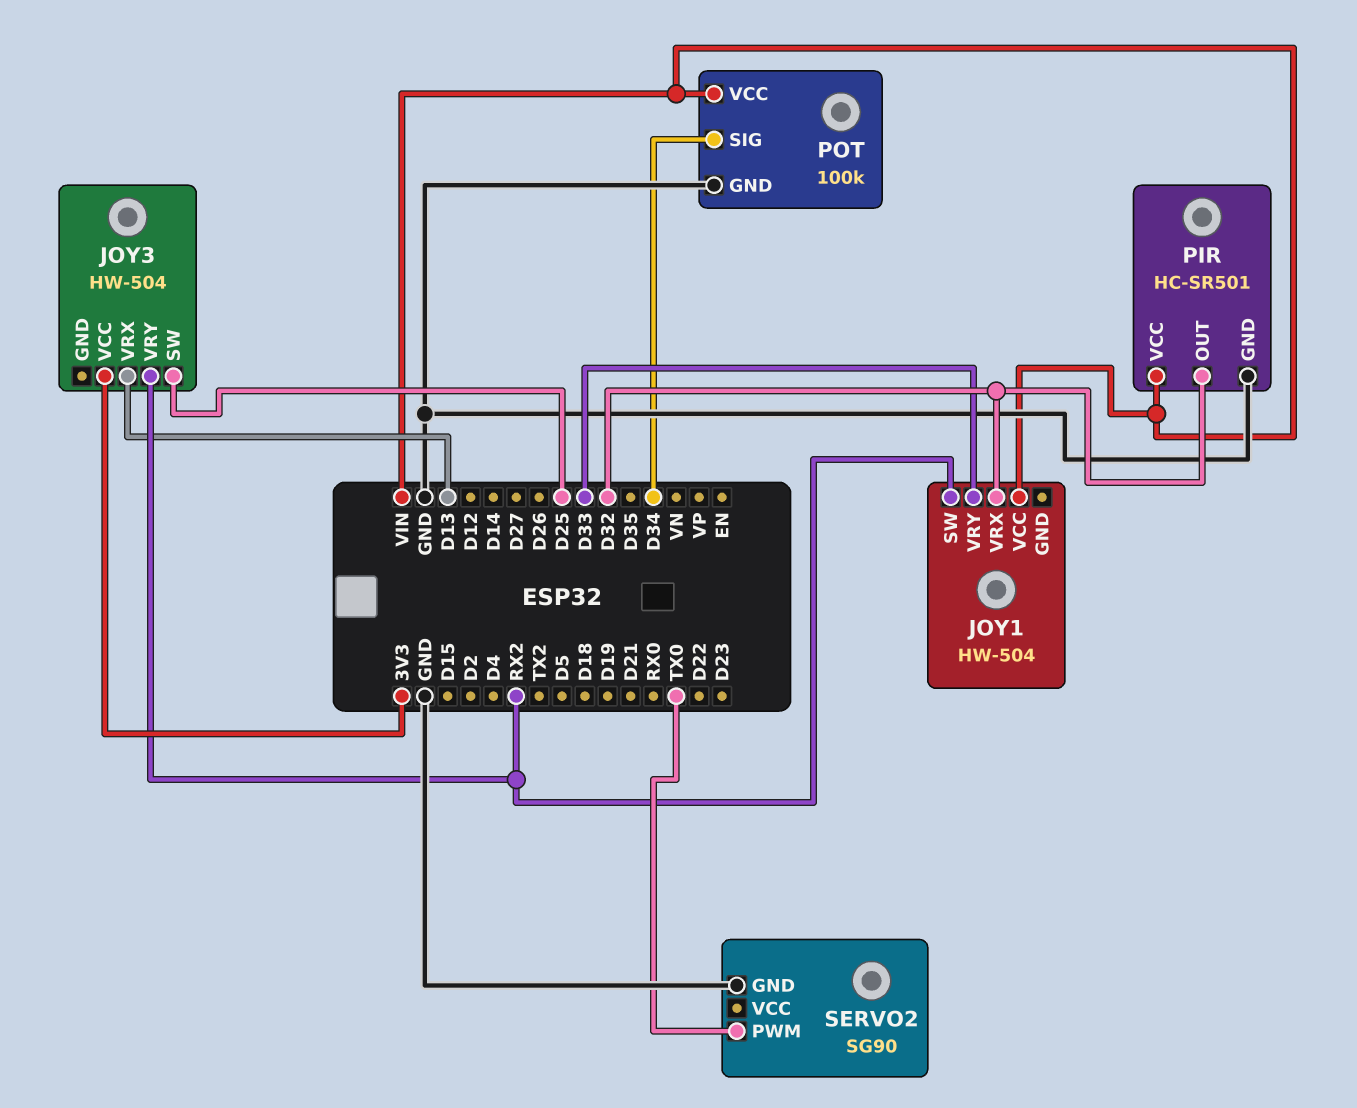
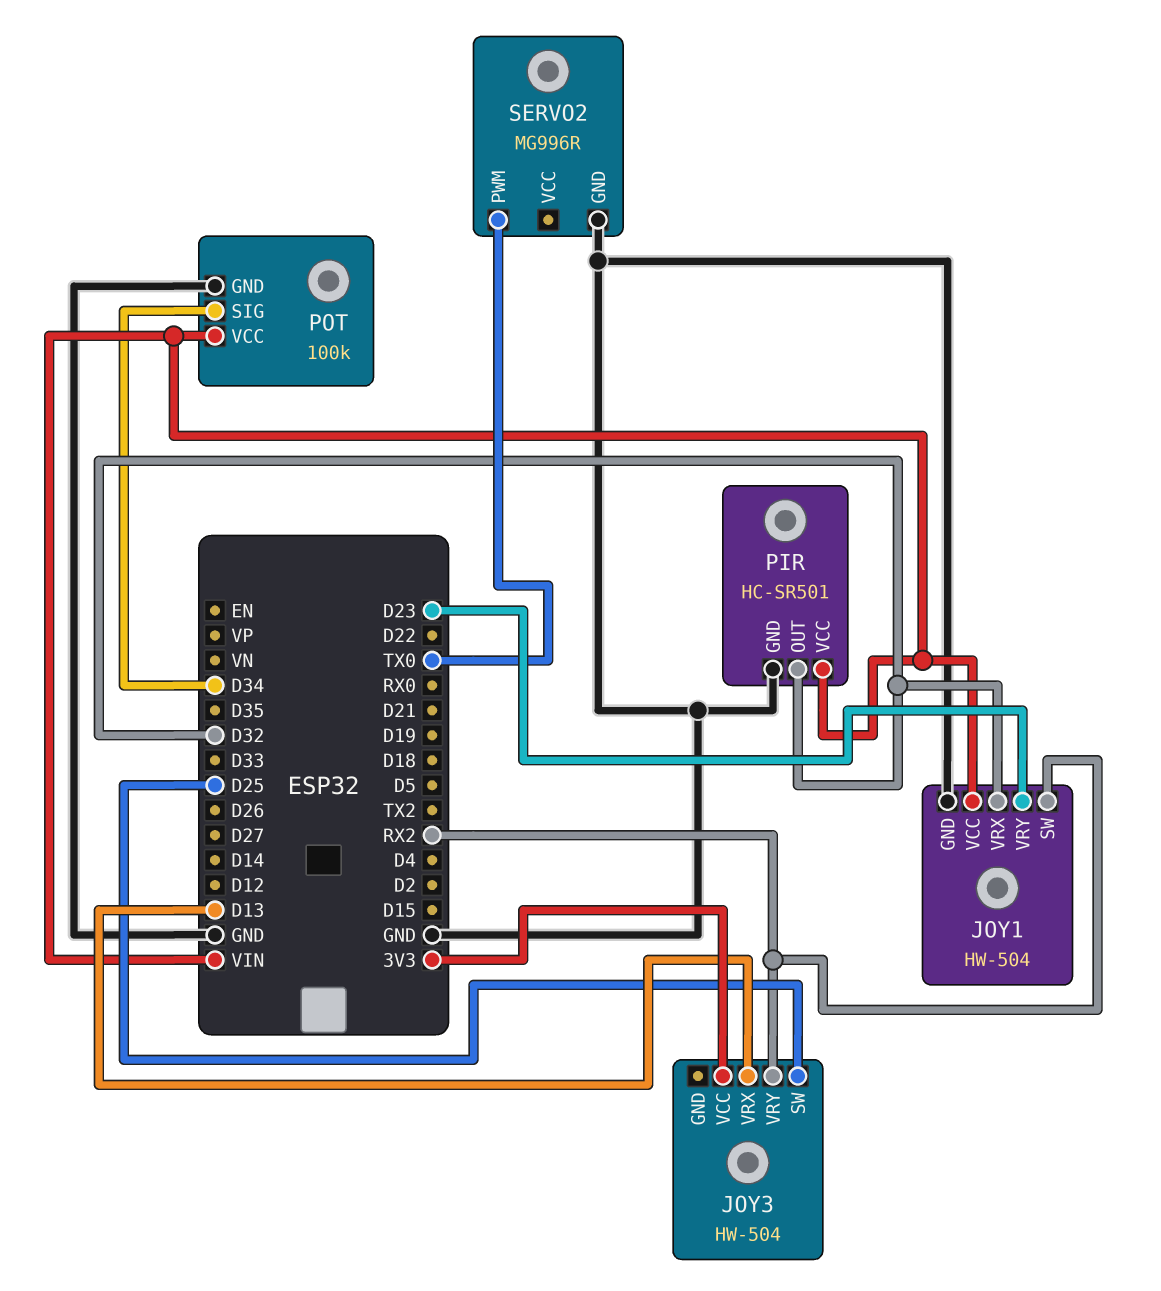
JOY1 pin GND: none -> GND
JOY1 pin VRY: D33 -> D23
SERVO2: SG90 -> MG996R

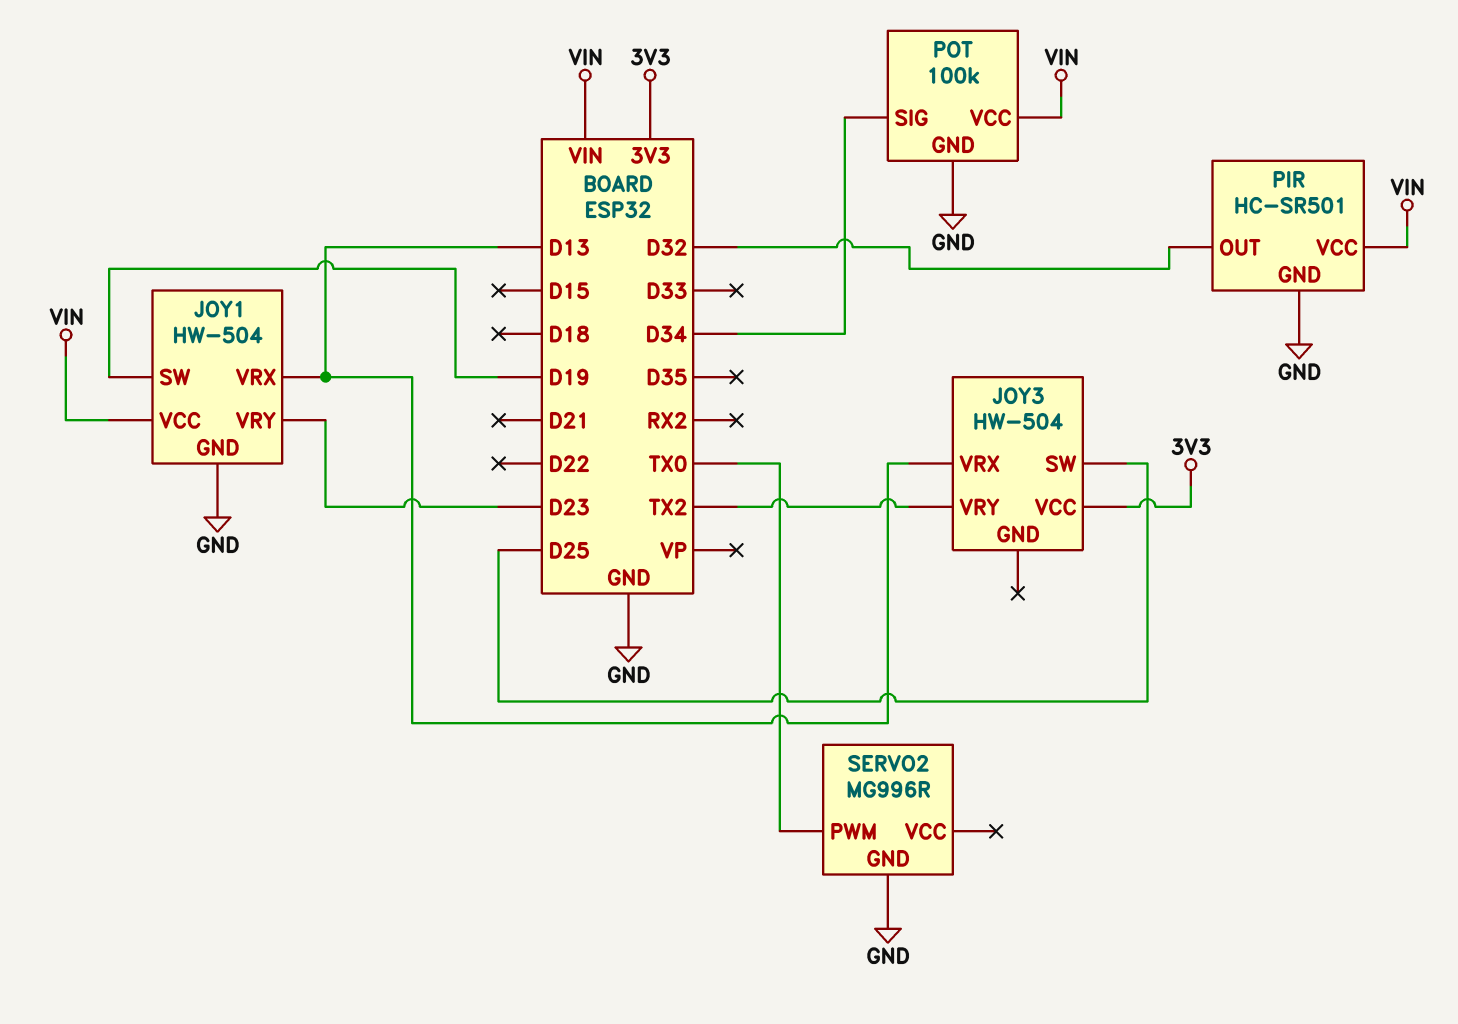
JOY1 pin SW: RX2 -> D19
JOY1 pin VRX: D32 -> D13
JOY3 pin VRY: RX2 -> TX2

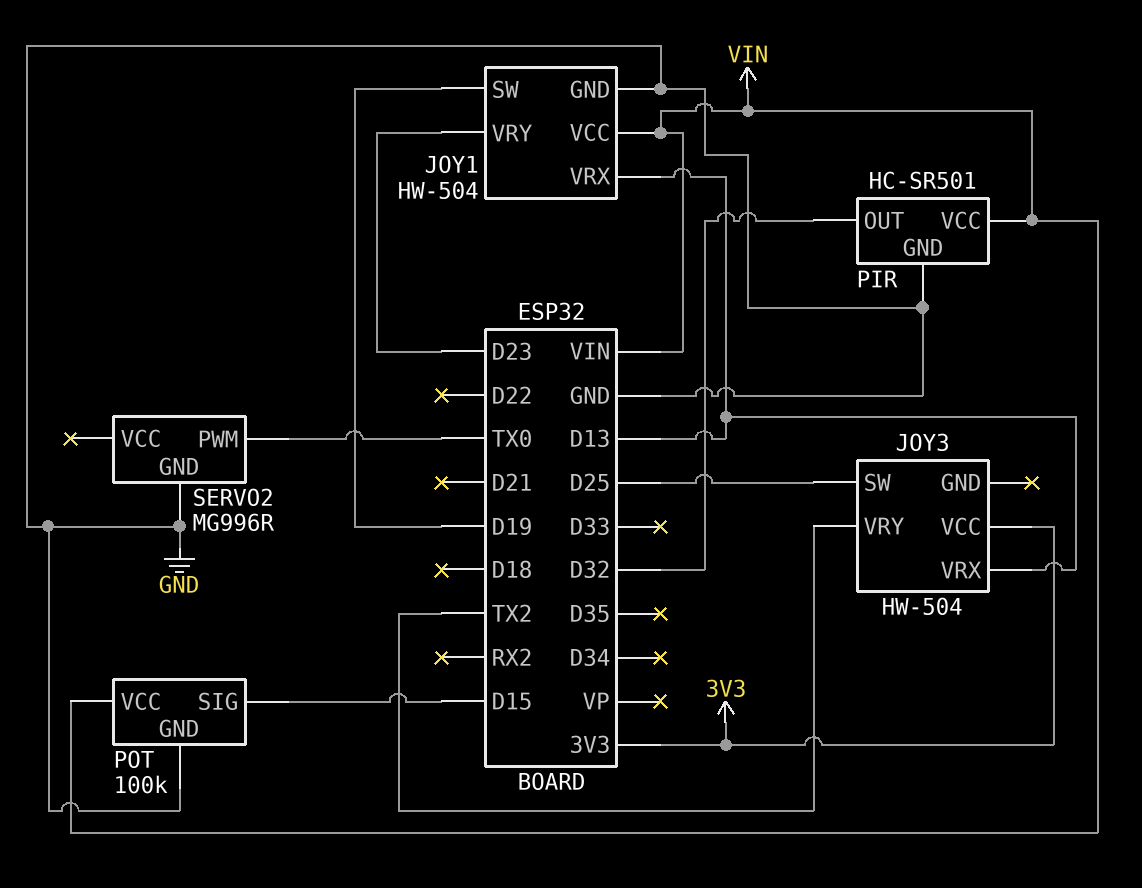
POT pin SIG: D34 -> D15

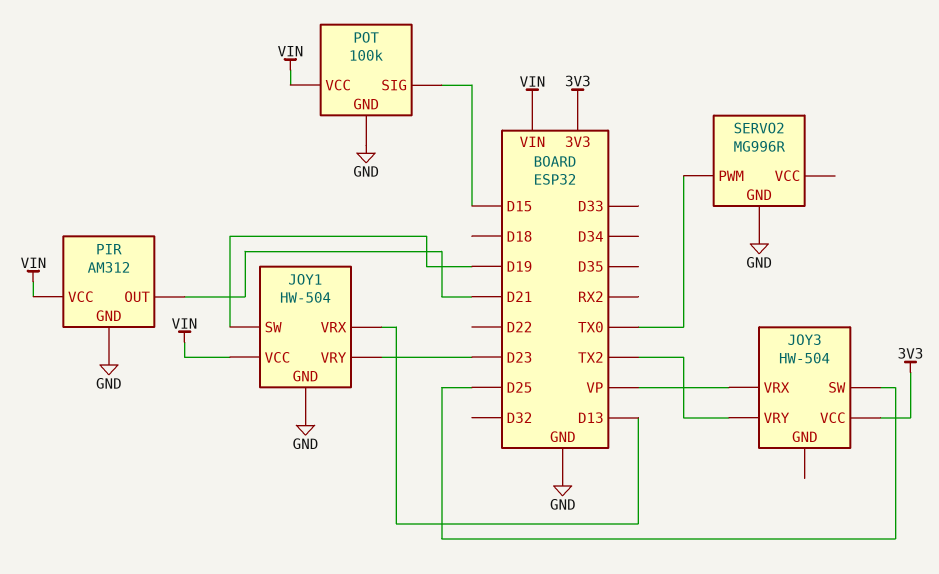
JOY3 pin VRX: D13 -> VP
PIR: HC-SR501 -> AM312
PIR pin OUT: D32 -> D21

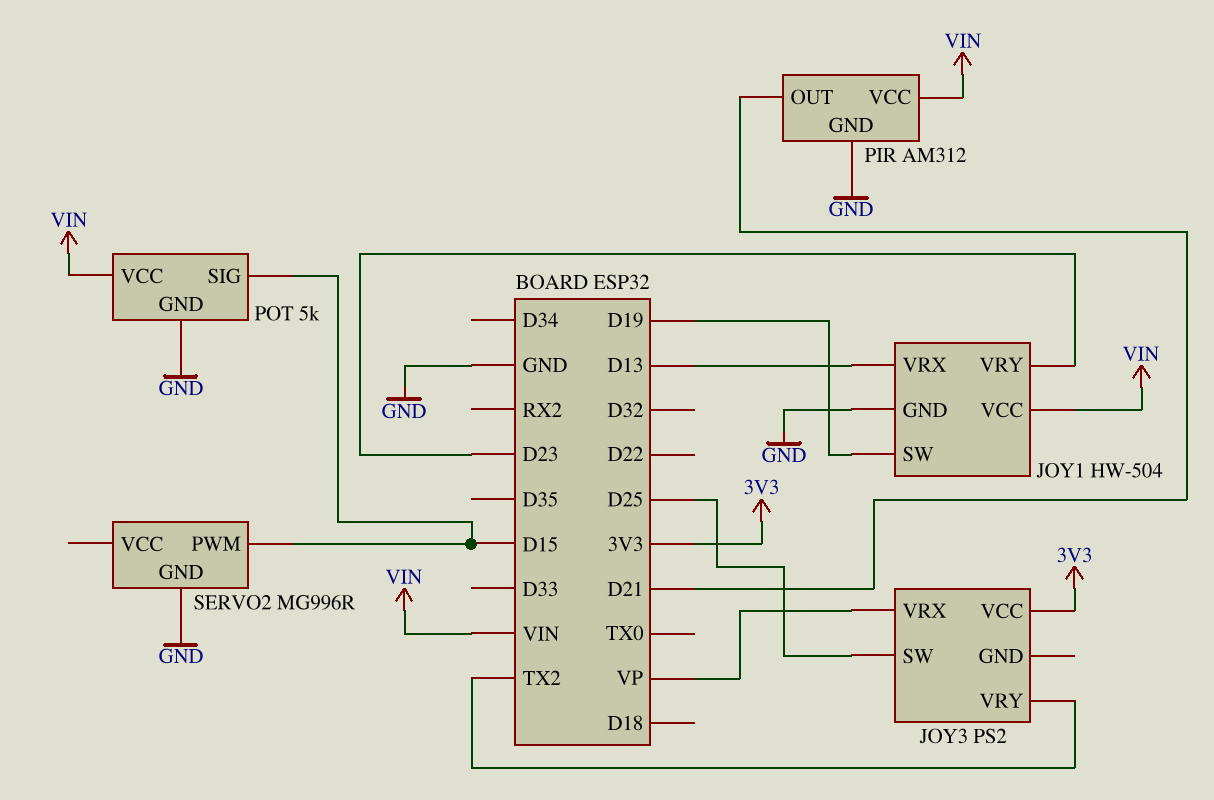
JOY3: HW-504 -> PS2
POT: 100k -> 5k
SERVO2 pin PWM: TX0 -> D15

